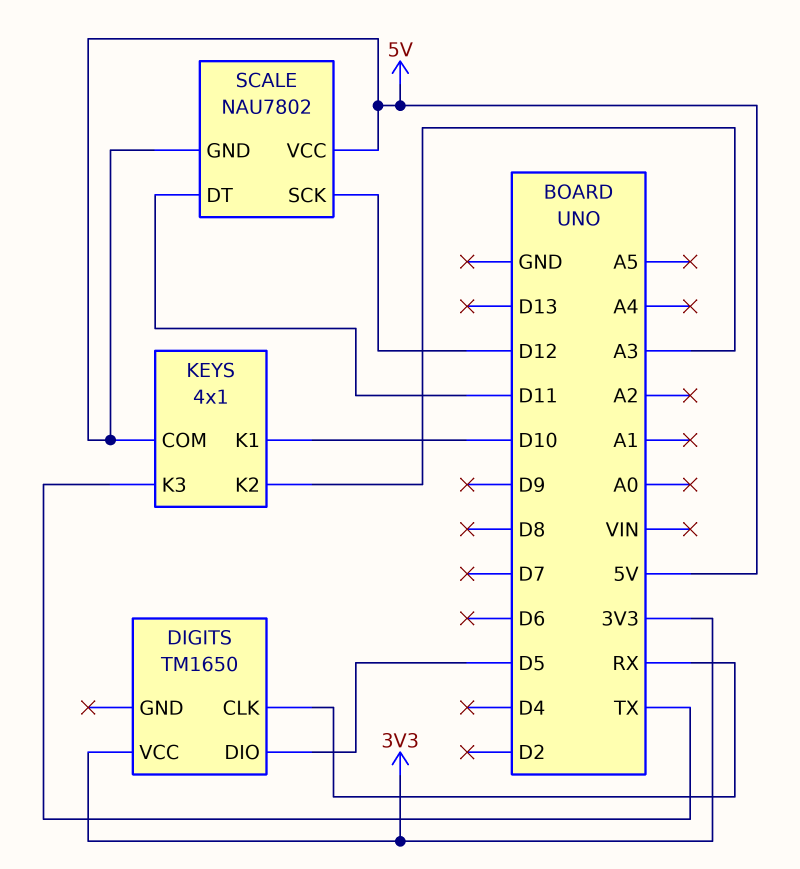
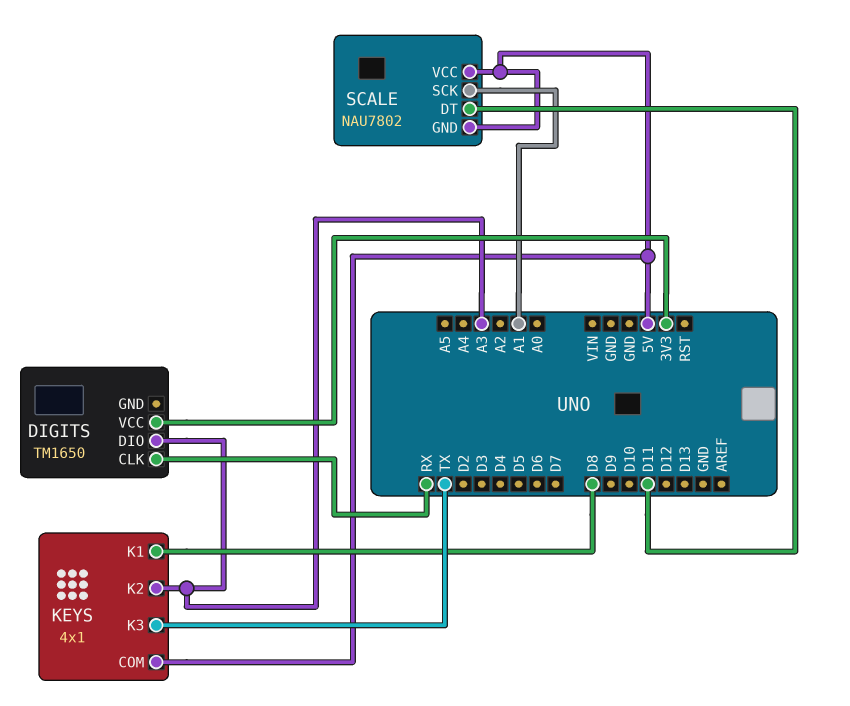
DIGITS pin DIO: D5 -> A3
KEYS pin K1: D10 -> D8
SCALE pin SCK: D12 -> A1

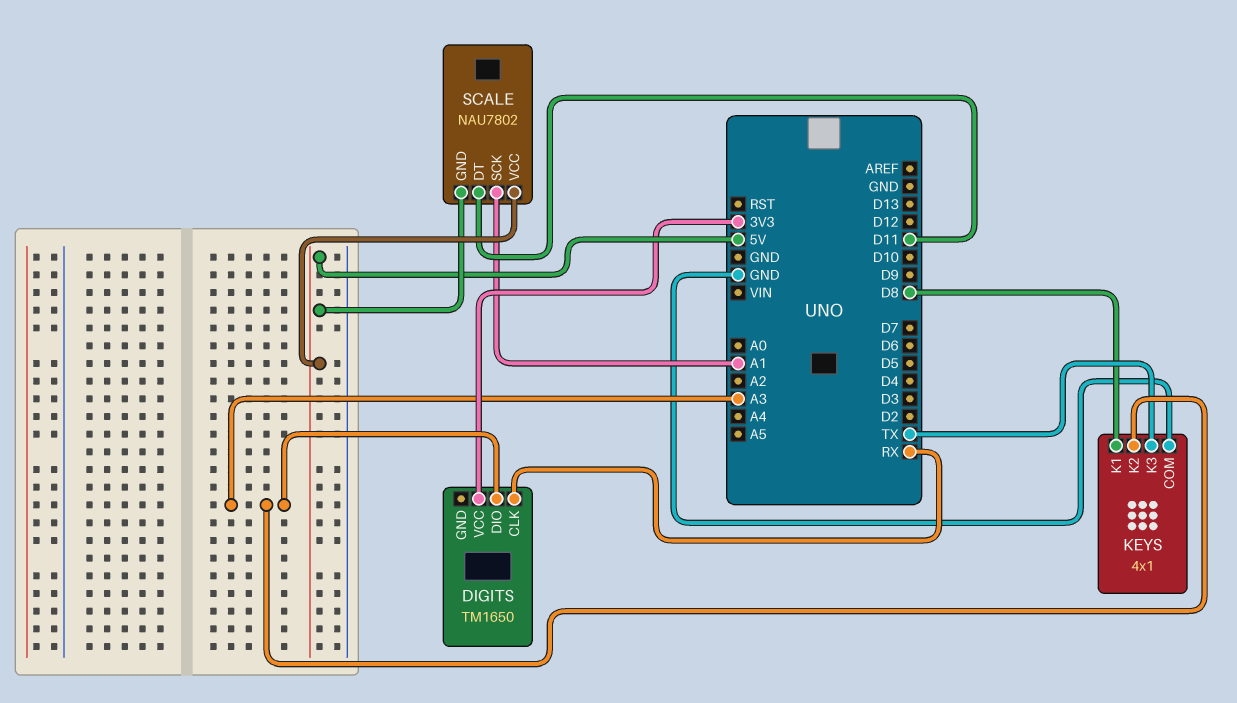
KEYS pin COM: 5V -> GND

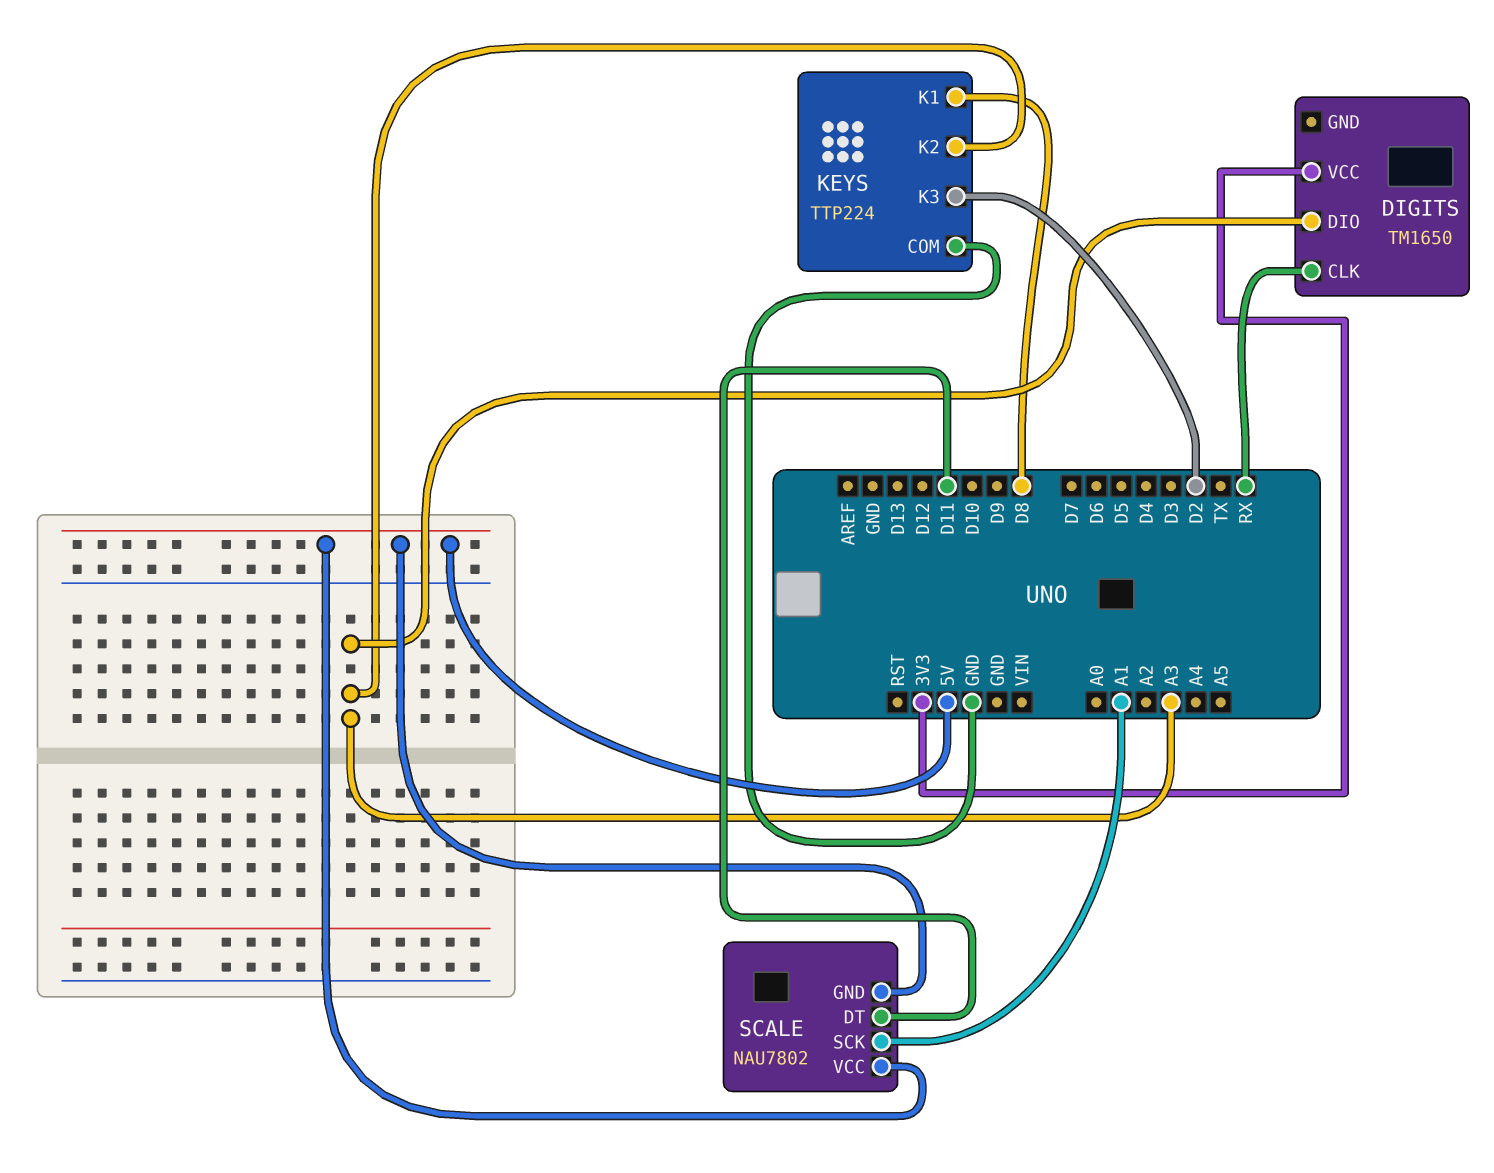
KEYS: 4x1 -> TTP224
KEYS pin K3: TX -> D2

